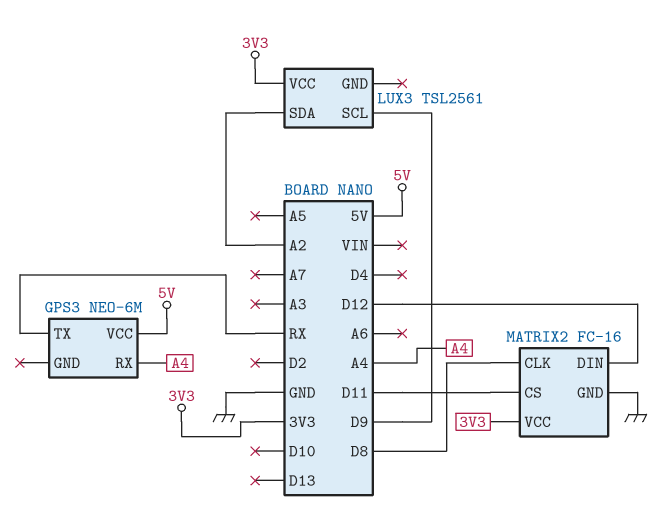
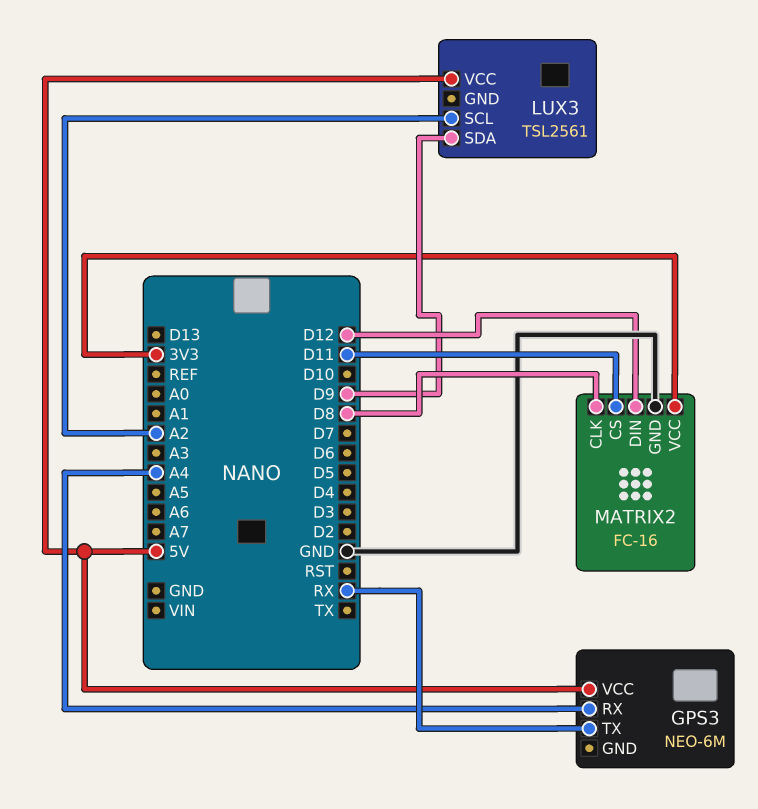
LUX3 pin SCL: D9 -> A2
LUX3 pin SDA: A2 -> D9
LUX3 pin VCC: 3V3 -> 5V

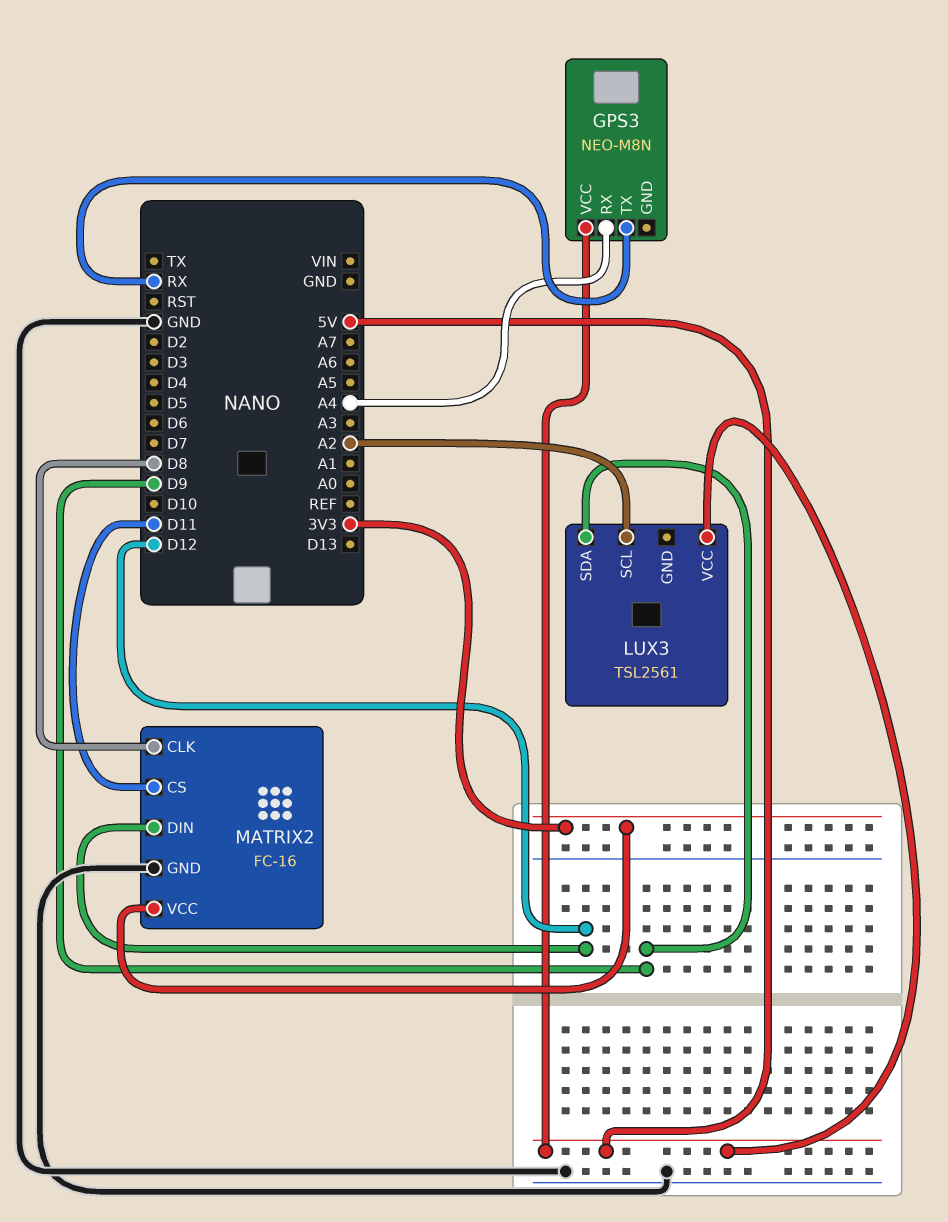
GPS3: NEO-6M -> NEO-M8N

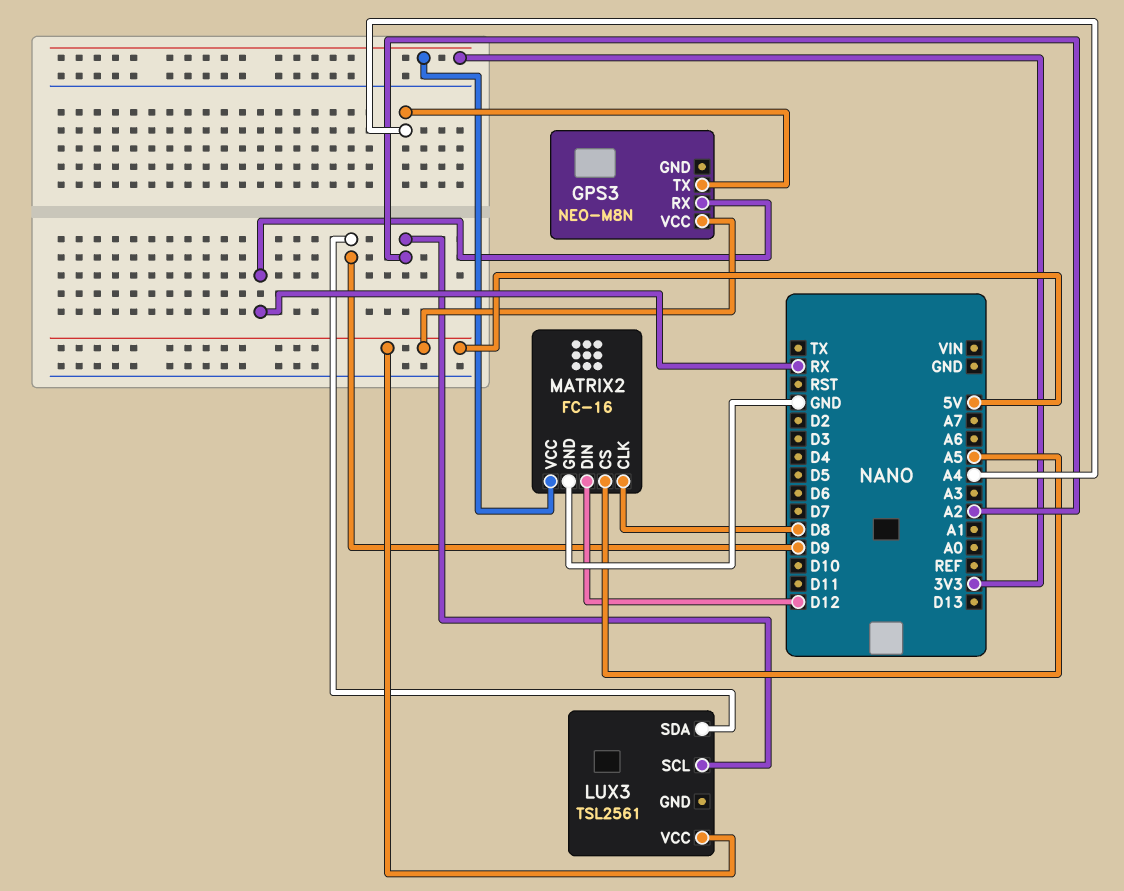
GPS3 pin RX: A4 -> RX
GPS3 pin TX: RX -> A4
MATRIX2 pin CS: D11 -> A5

